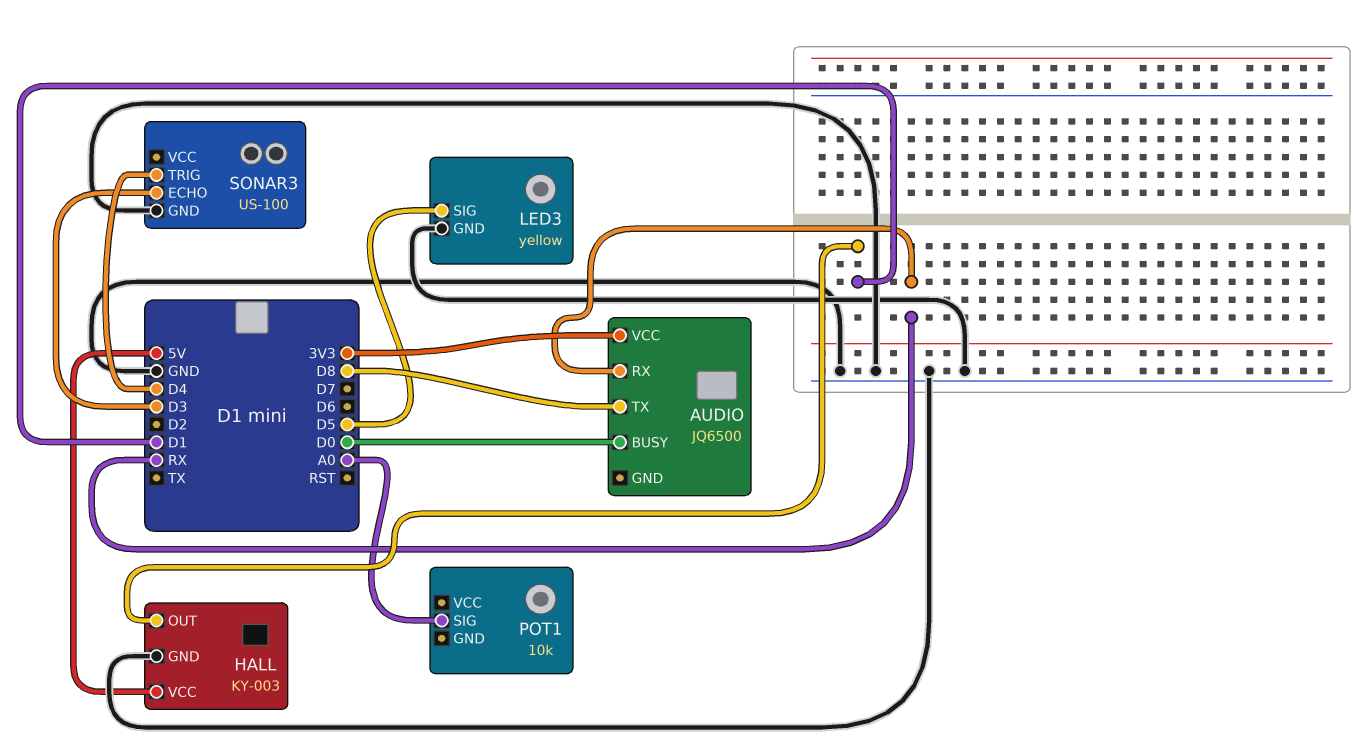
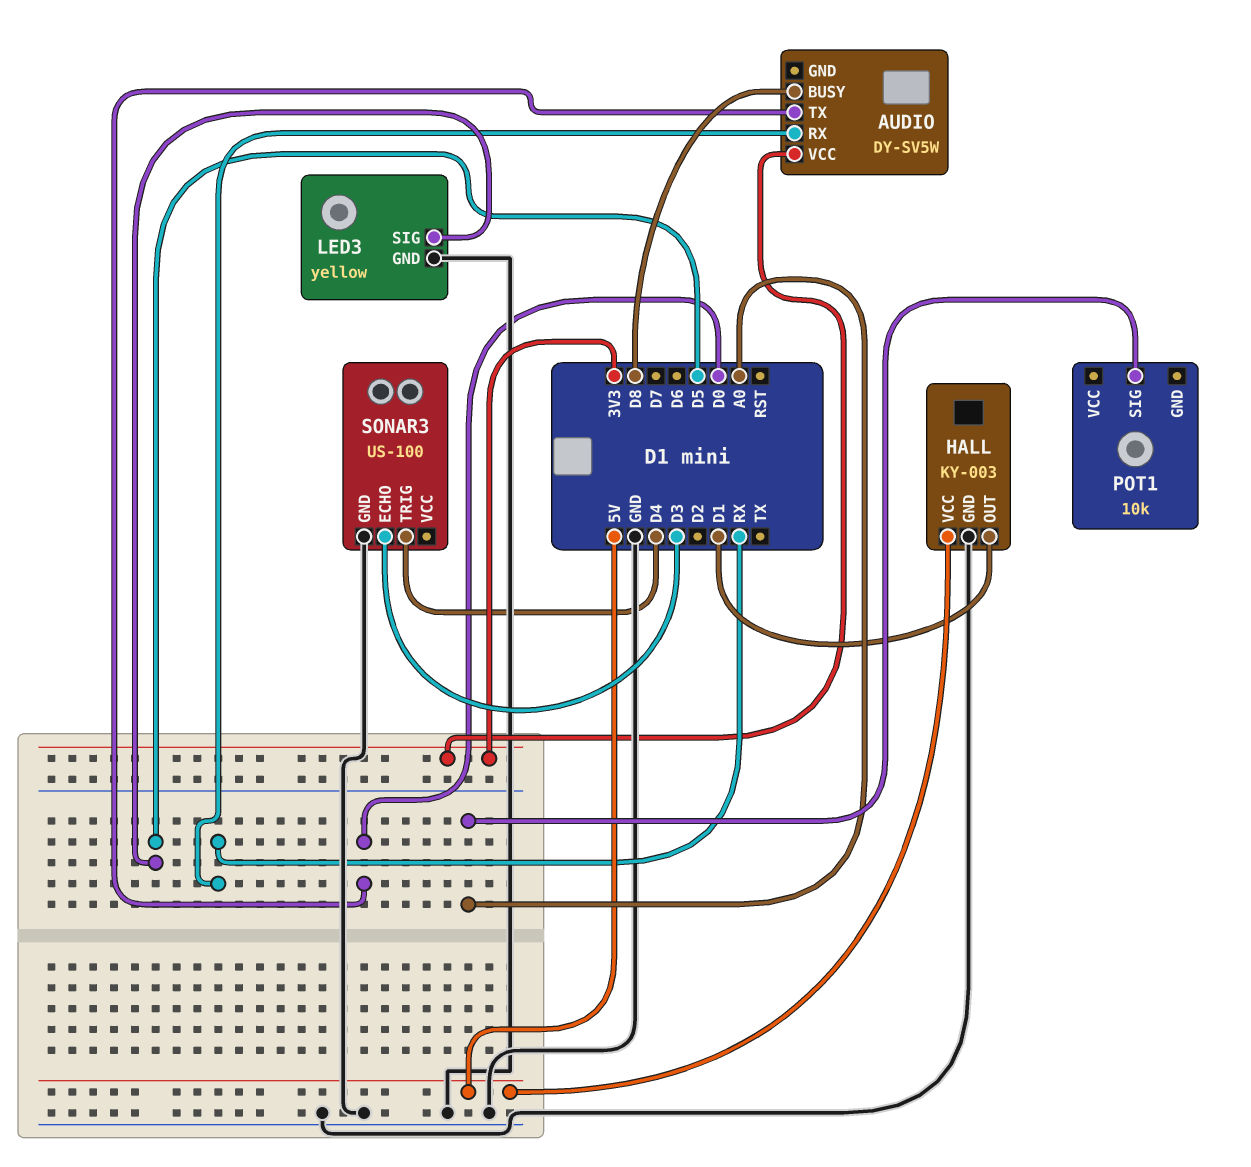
AUDIO: JQ6500 -> DY-SV5W
AUDIO pin BUSY: D0 -> D8
AUDIO pin TX: D8 -> D0

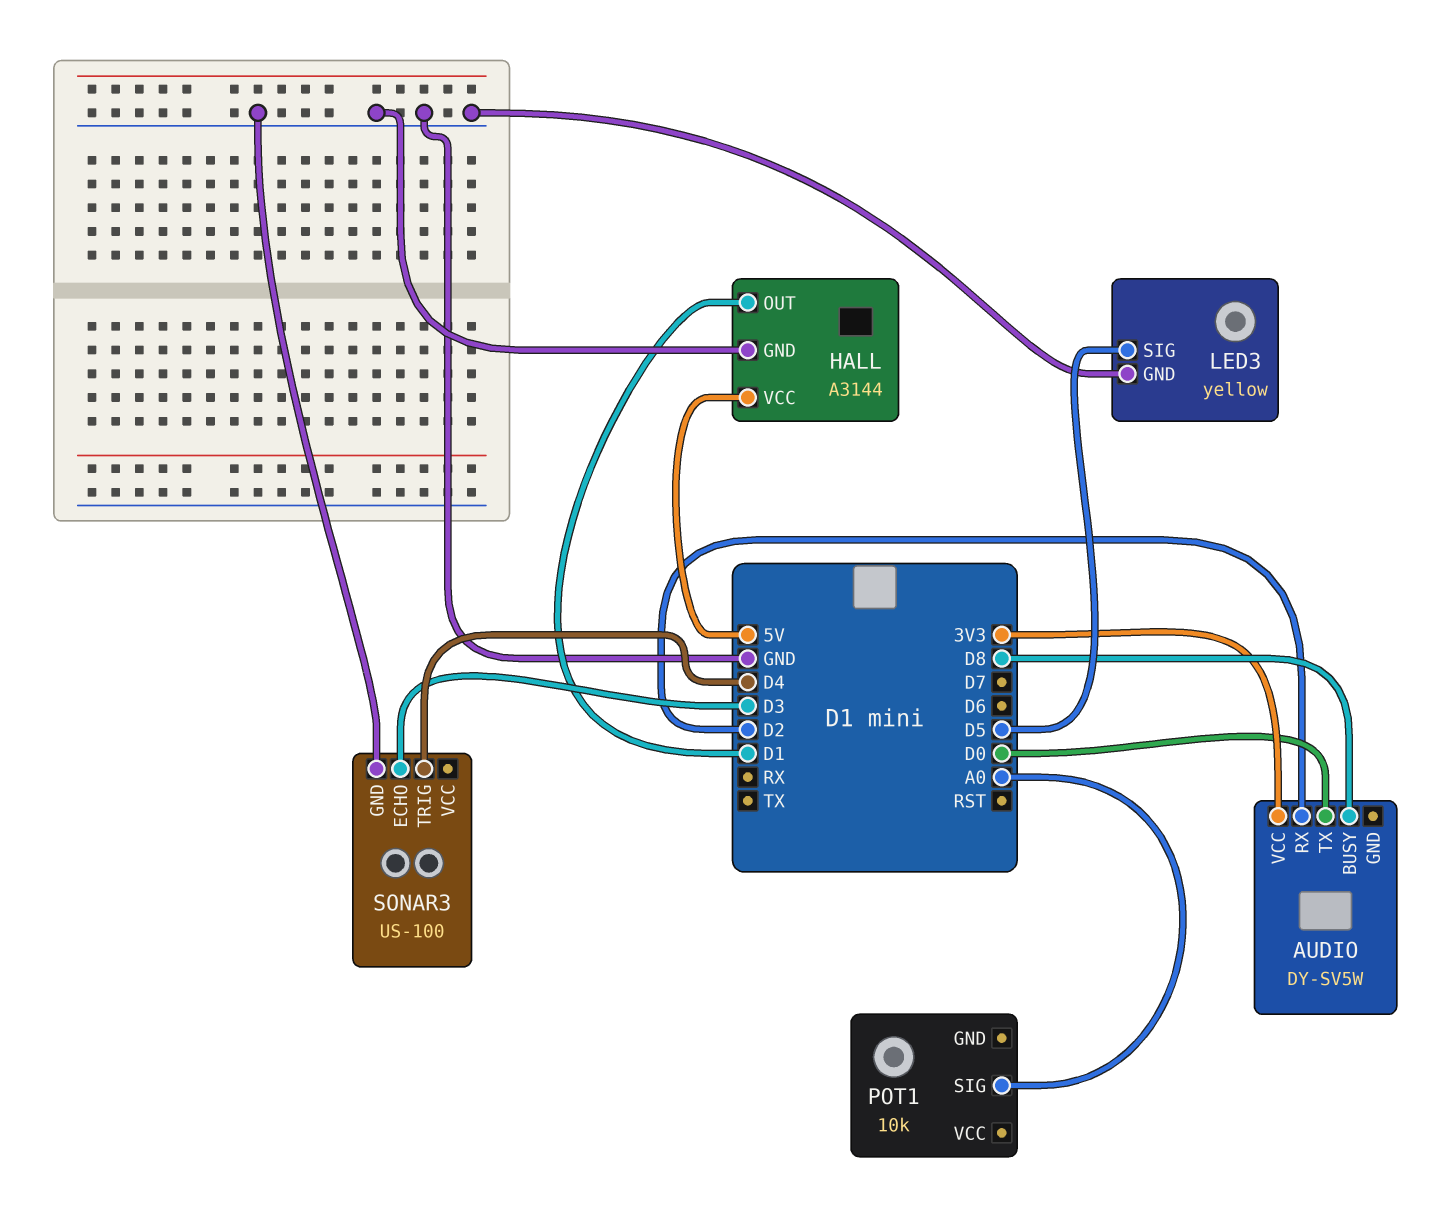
AUDIO pin RX: RX -> D2
HALL: KY-003 -> A3144

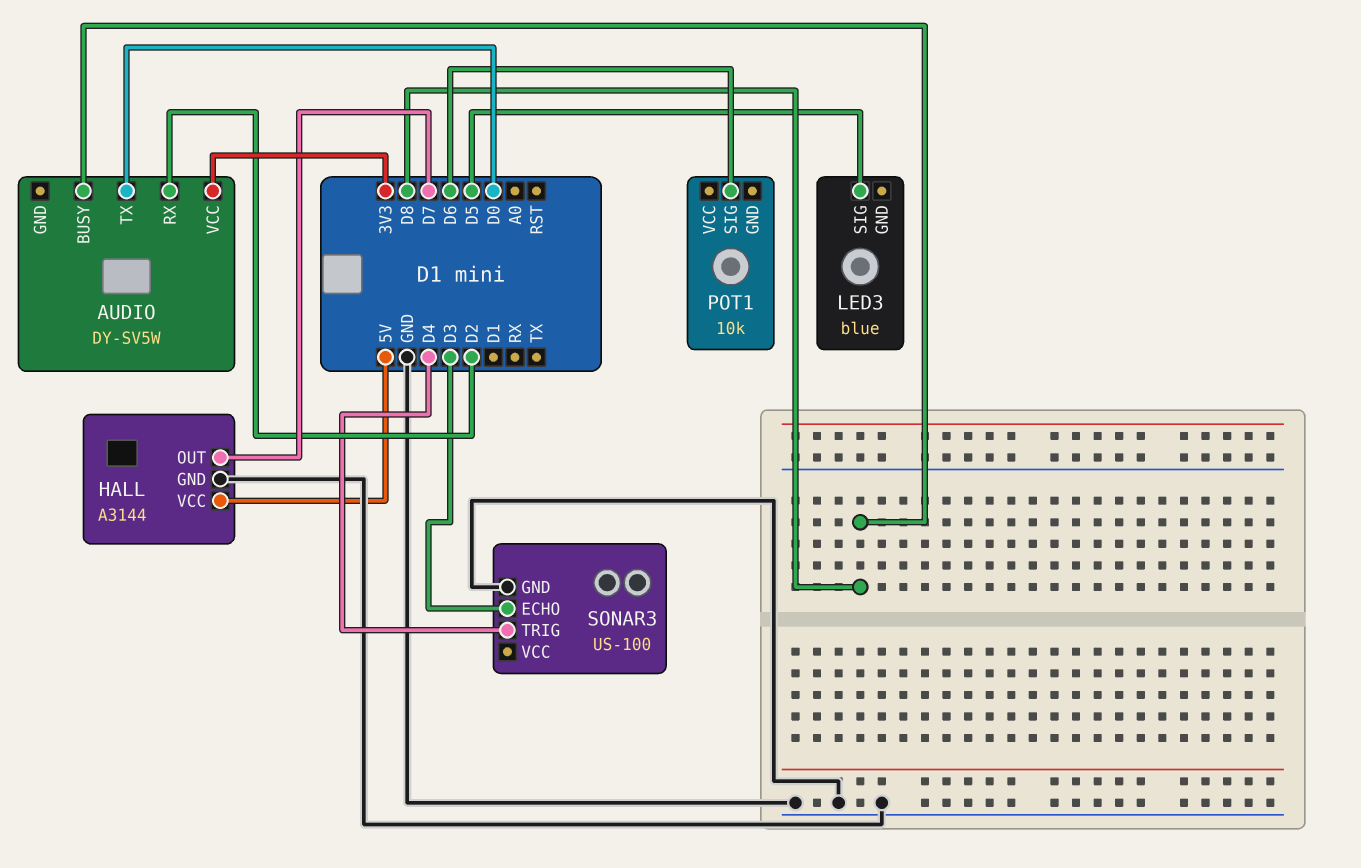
HALL pin OUT: D1 -> D7
LED3: yellow -> blue
LED3 pin GND: GND -> none
POT1 pin SIG: A0 -> D6

